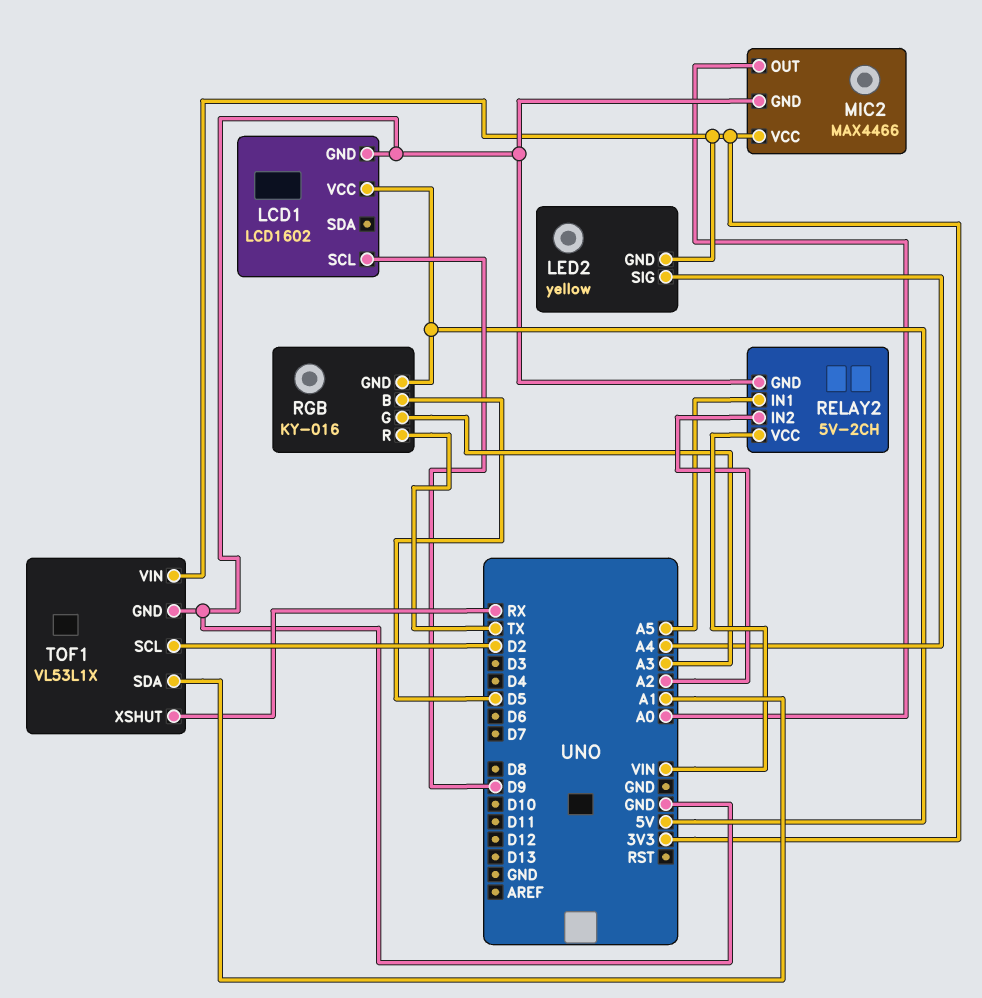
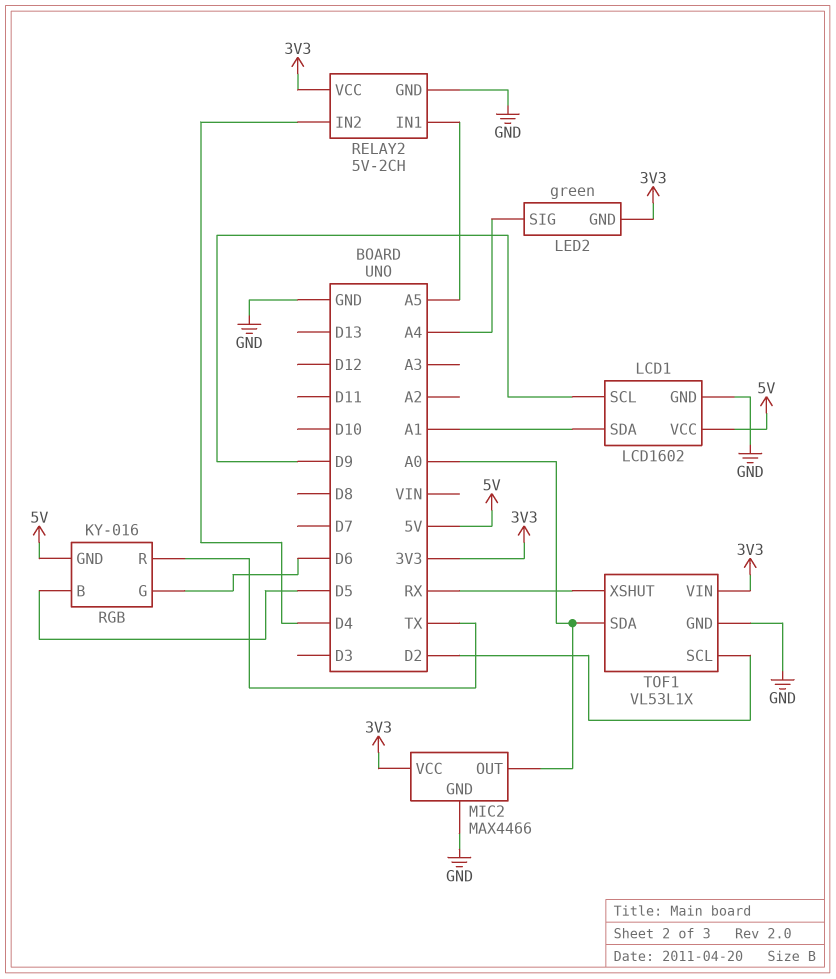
LCD1 pin SDA: none -> A1
LED2: yellow -> green
RELAY2 pin IN2: A2 -> D4
RELAY2 pin VCC: VIN -> 3V3
RGB pin G: A3 -> D6
TOF1 pin SDA: A1 -> A0

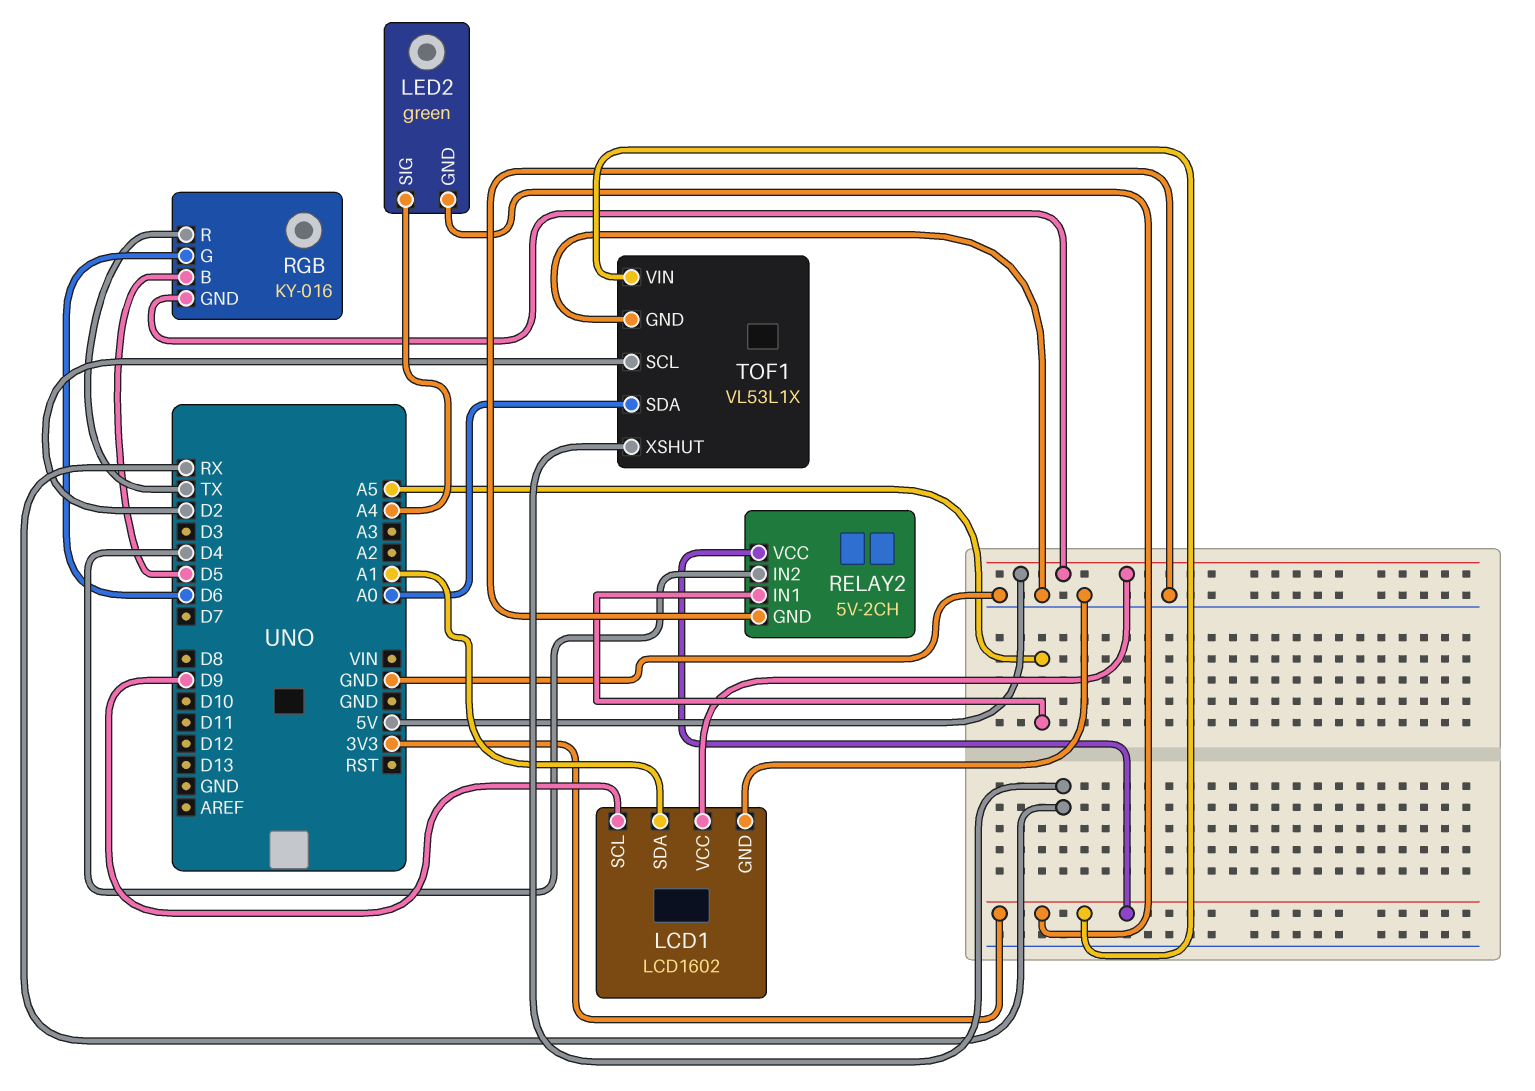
MIC2: MAX4466 -> none
MIC2 pin GND: GND -> none
MIC2 pin OUT: A0 -> none
MIC2 pin VCC: 3V3 -> none

